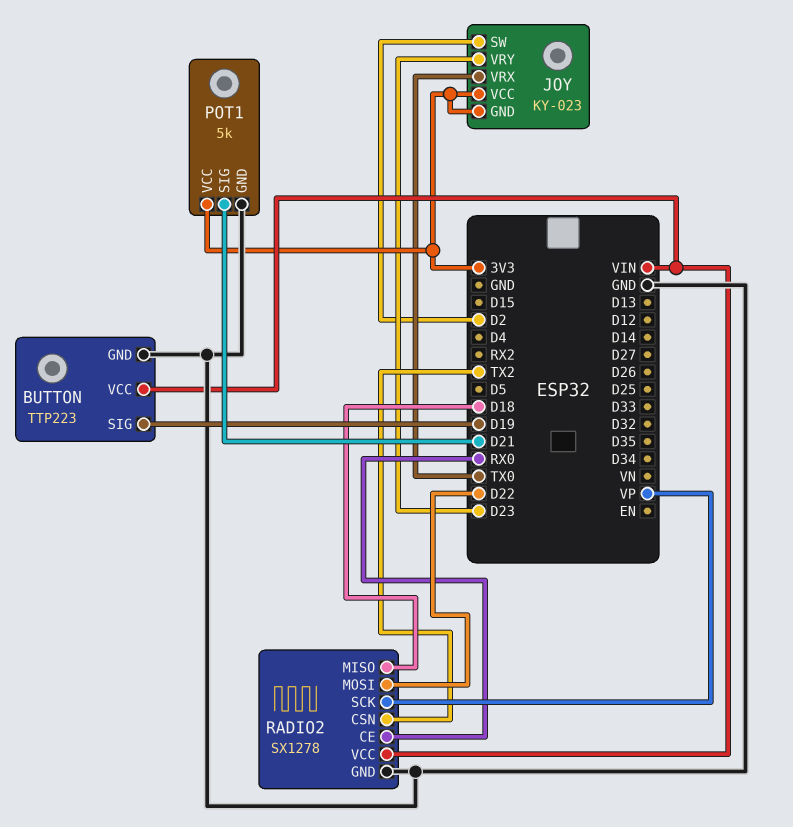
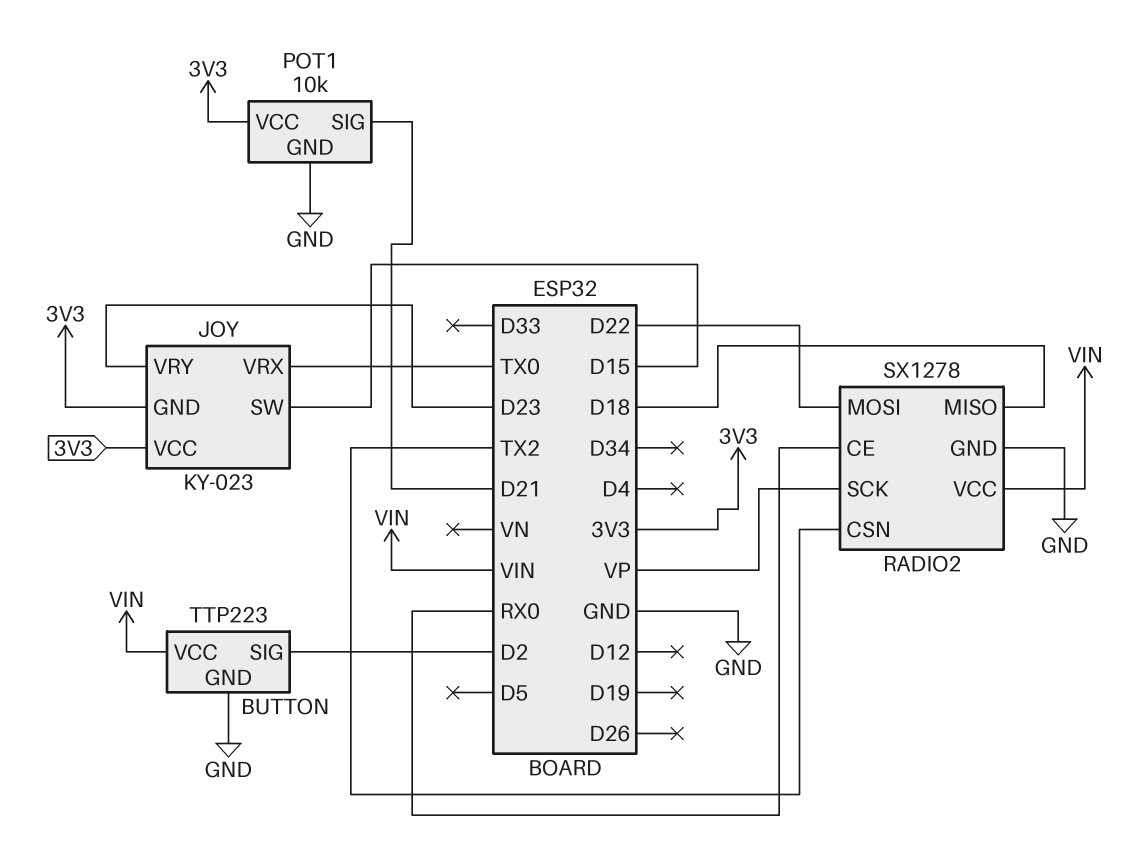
BUTTON pin SIG: D19 -> D2
JOY pin SW: D2 -> D15
POT1: 5k -> 10k

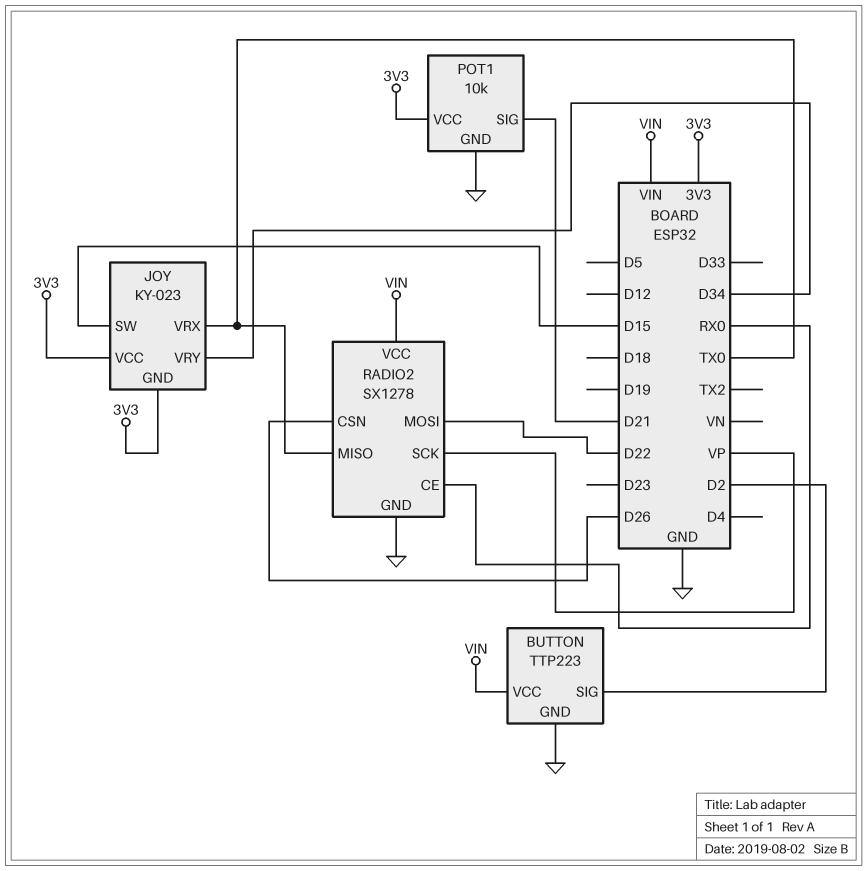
JOY pin VRY: D23 -> D34
RADIO2 pin CSN: TX2 -> D26
RADIO2 pin MISO: D18 -> TX0

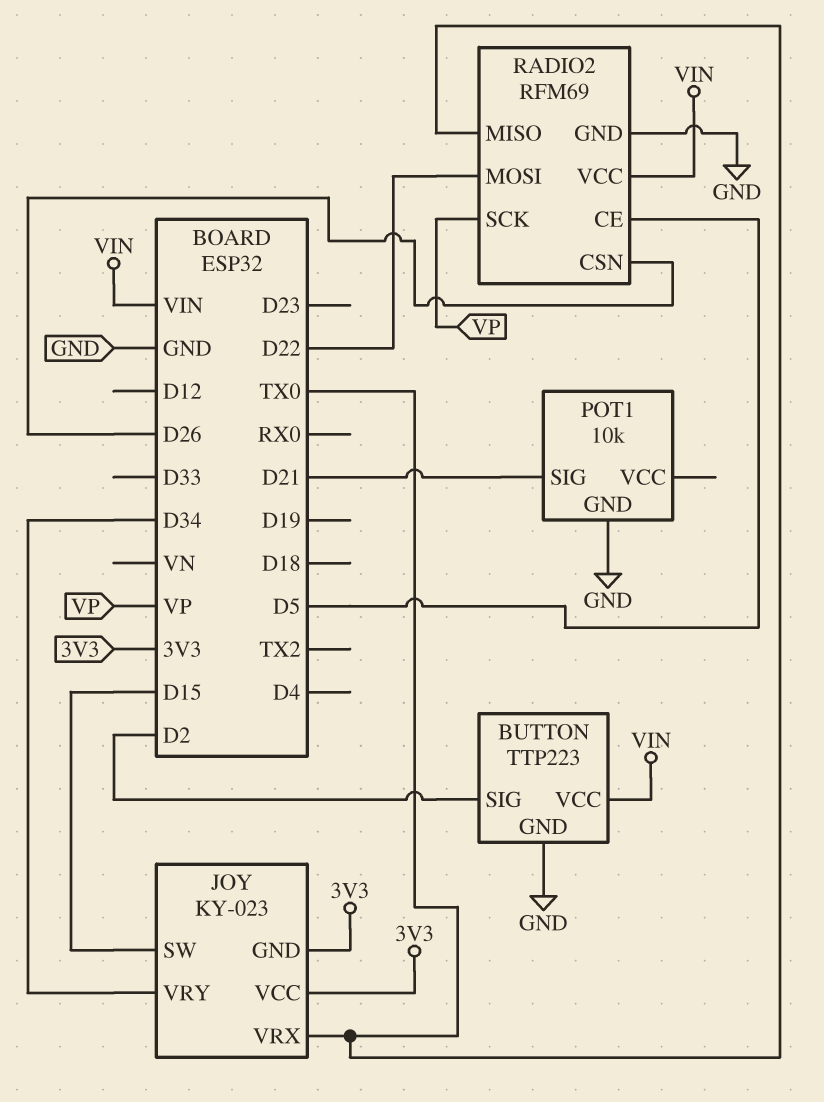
POT1 pin VCC: 3V3 -> none
RADIO2: SX1278 -> RFM69
RADIO2 pin CE: RX0 -> D5

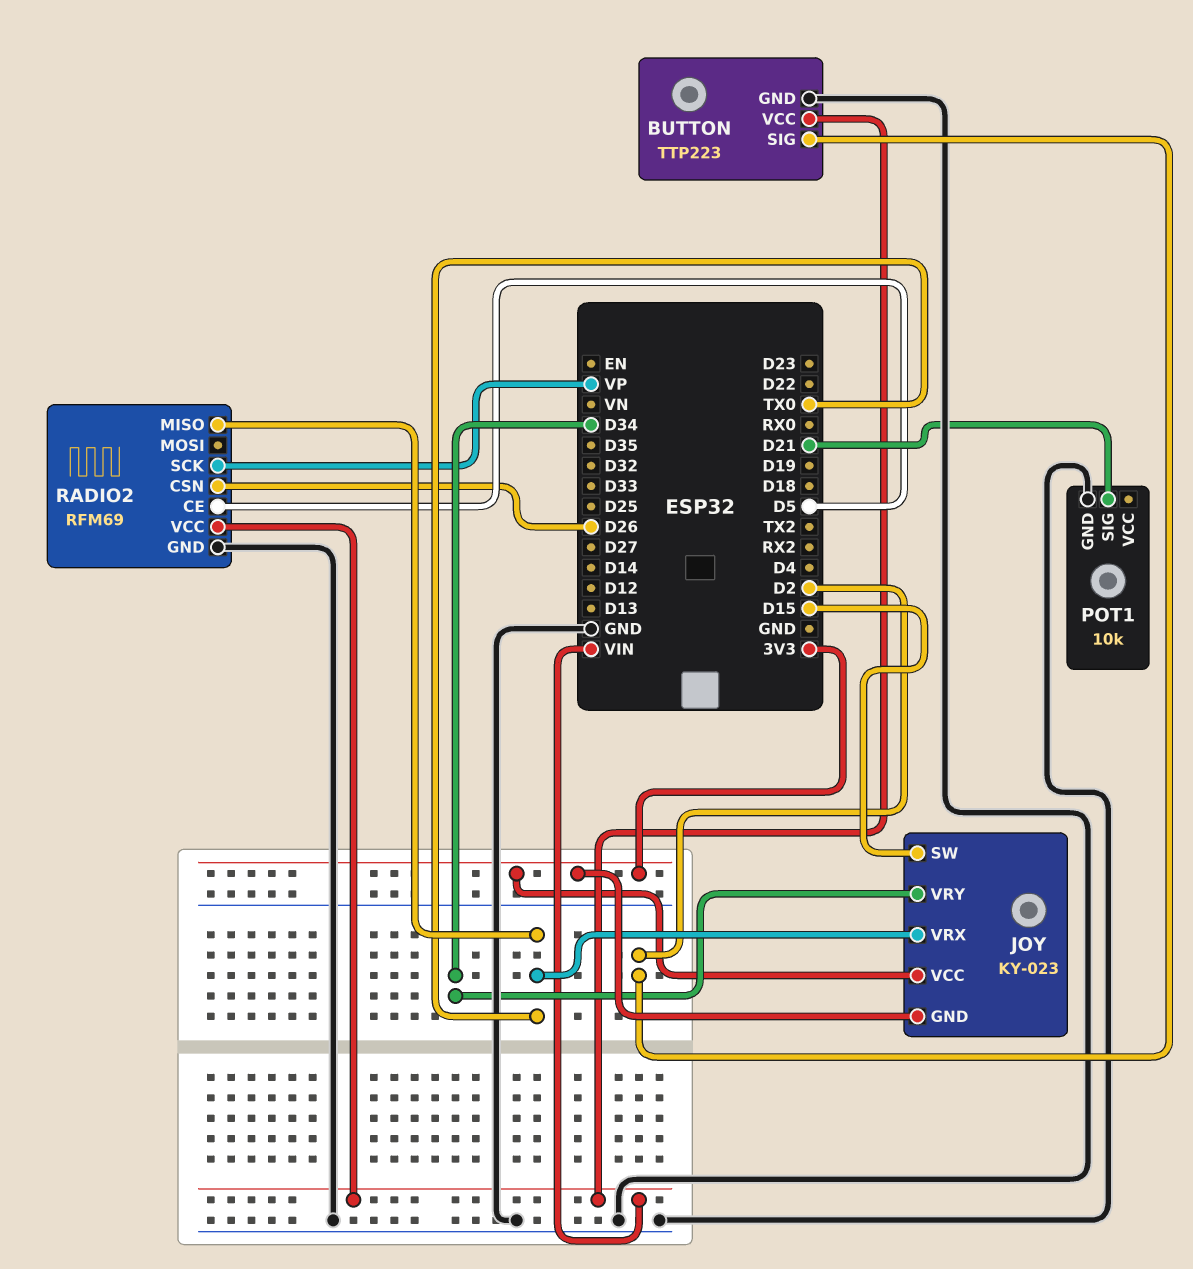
RADIO2 pin MOSI: D22 -> none

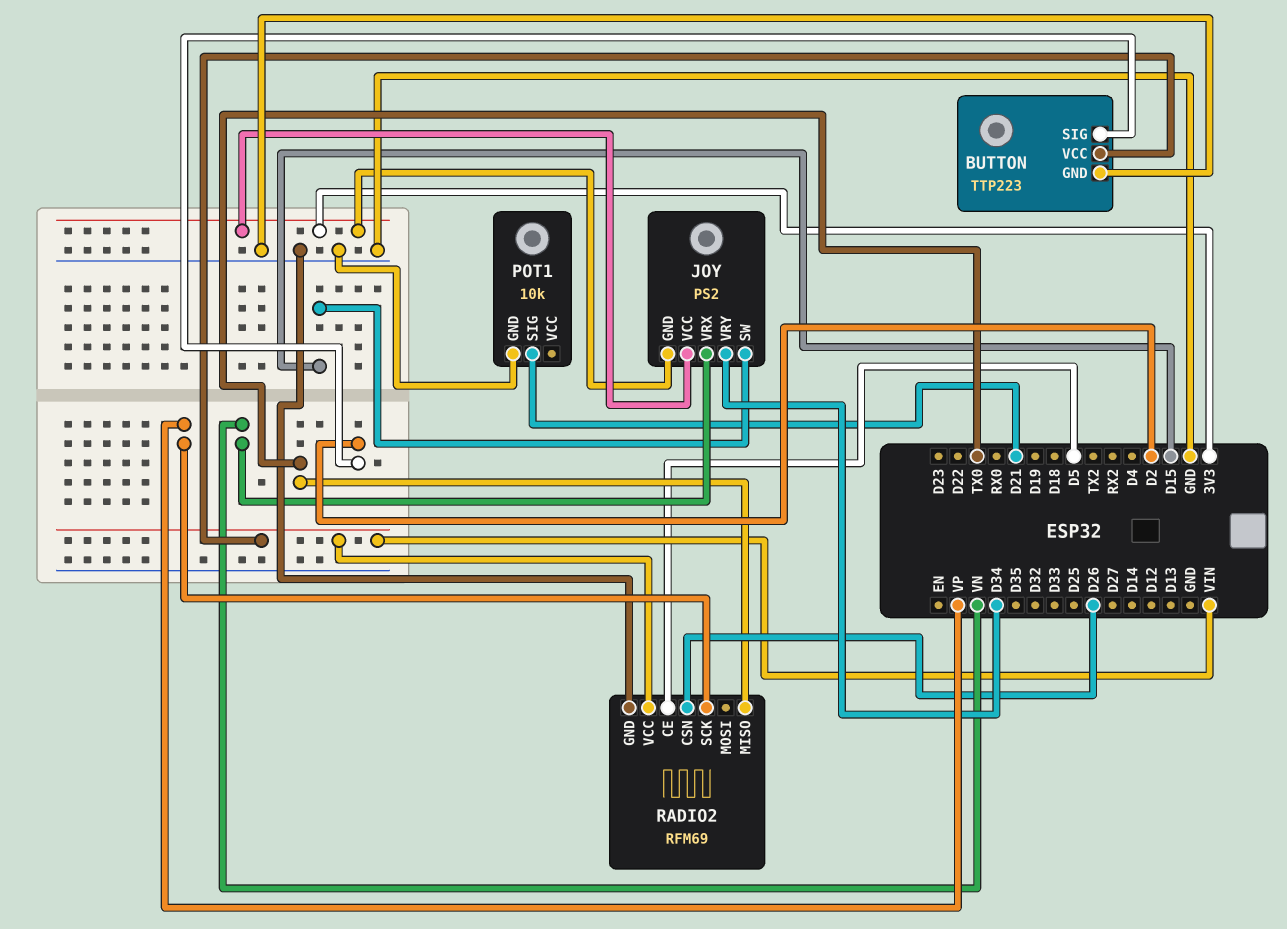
JOY: KY-023 -> PS2
JOY pin VRX: TX0 -> VN

